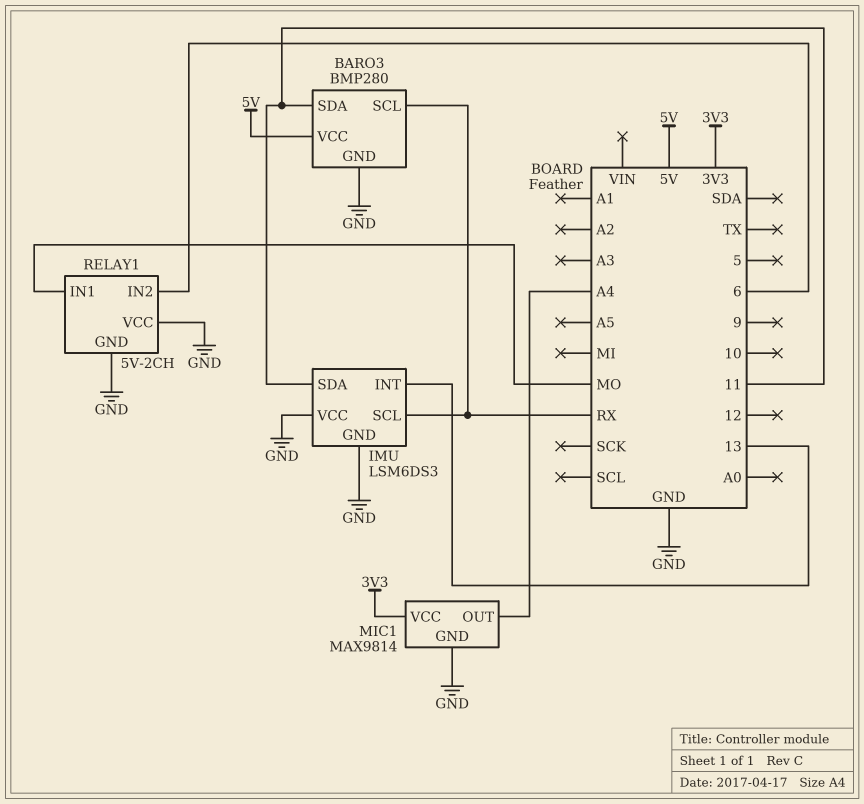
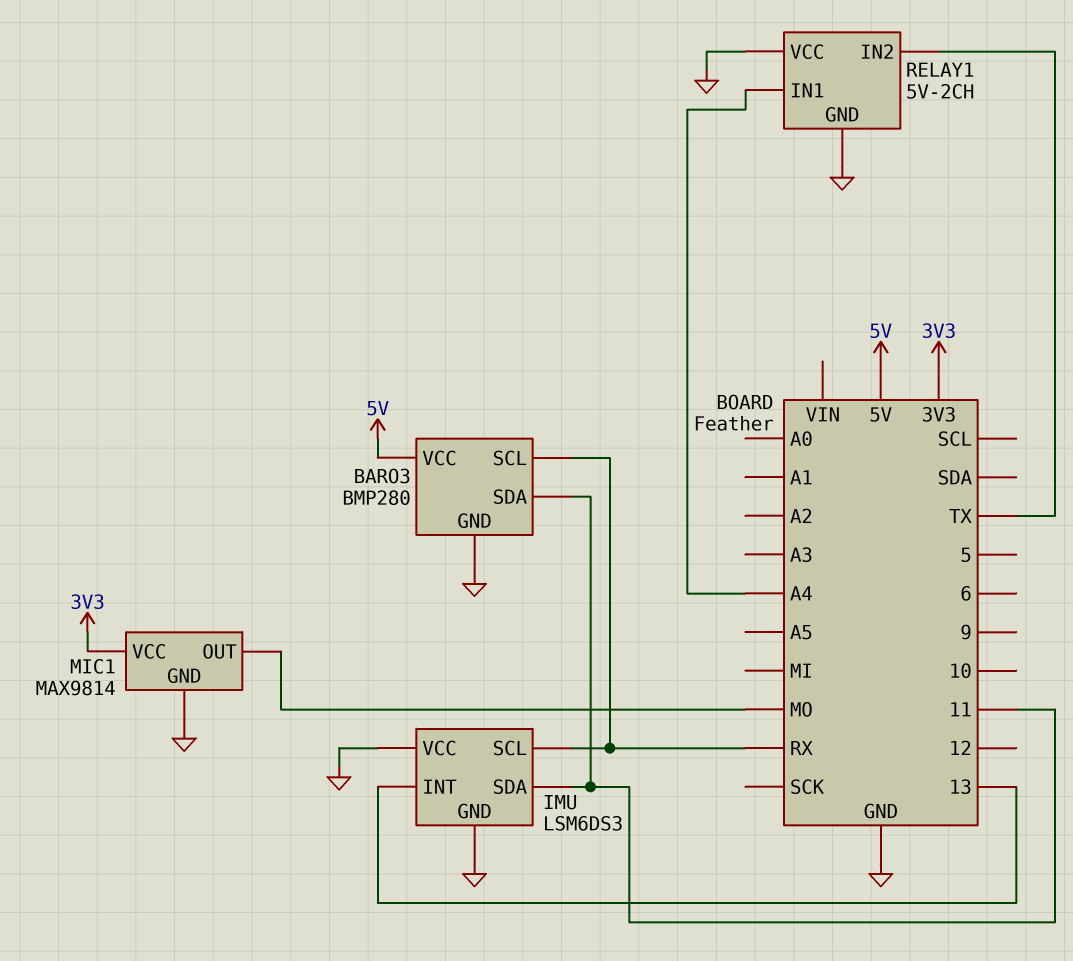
MIC1 pin OUT: A4 -> MO
RELAY1 pin IN1: MO -> A4
RELAY1 pin IN2: 6 -> TX

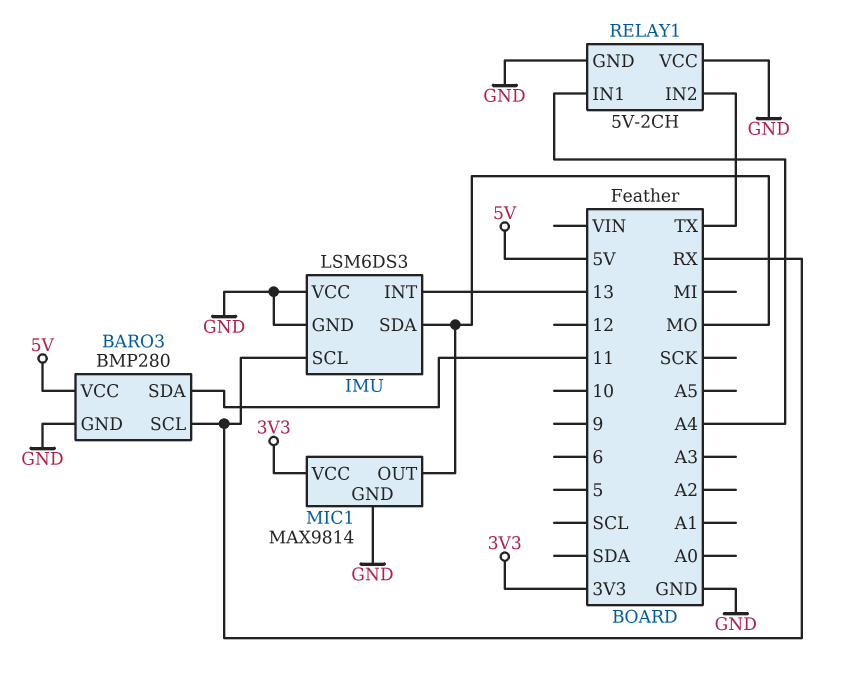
IMU pin SDA: 11 -> MO

